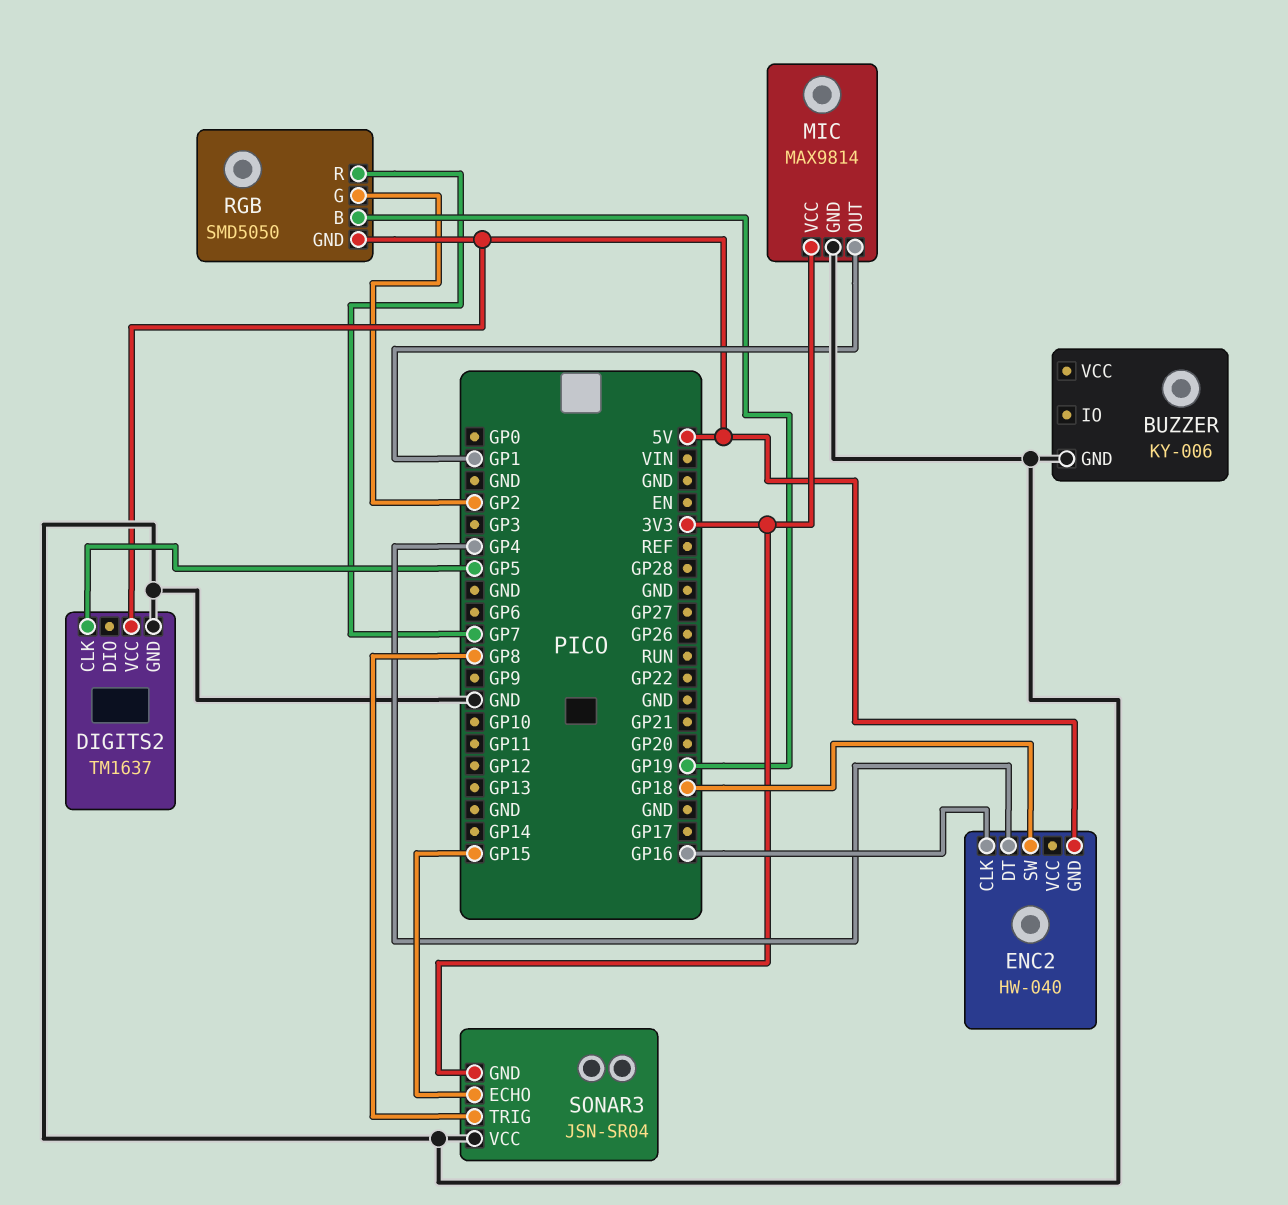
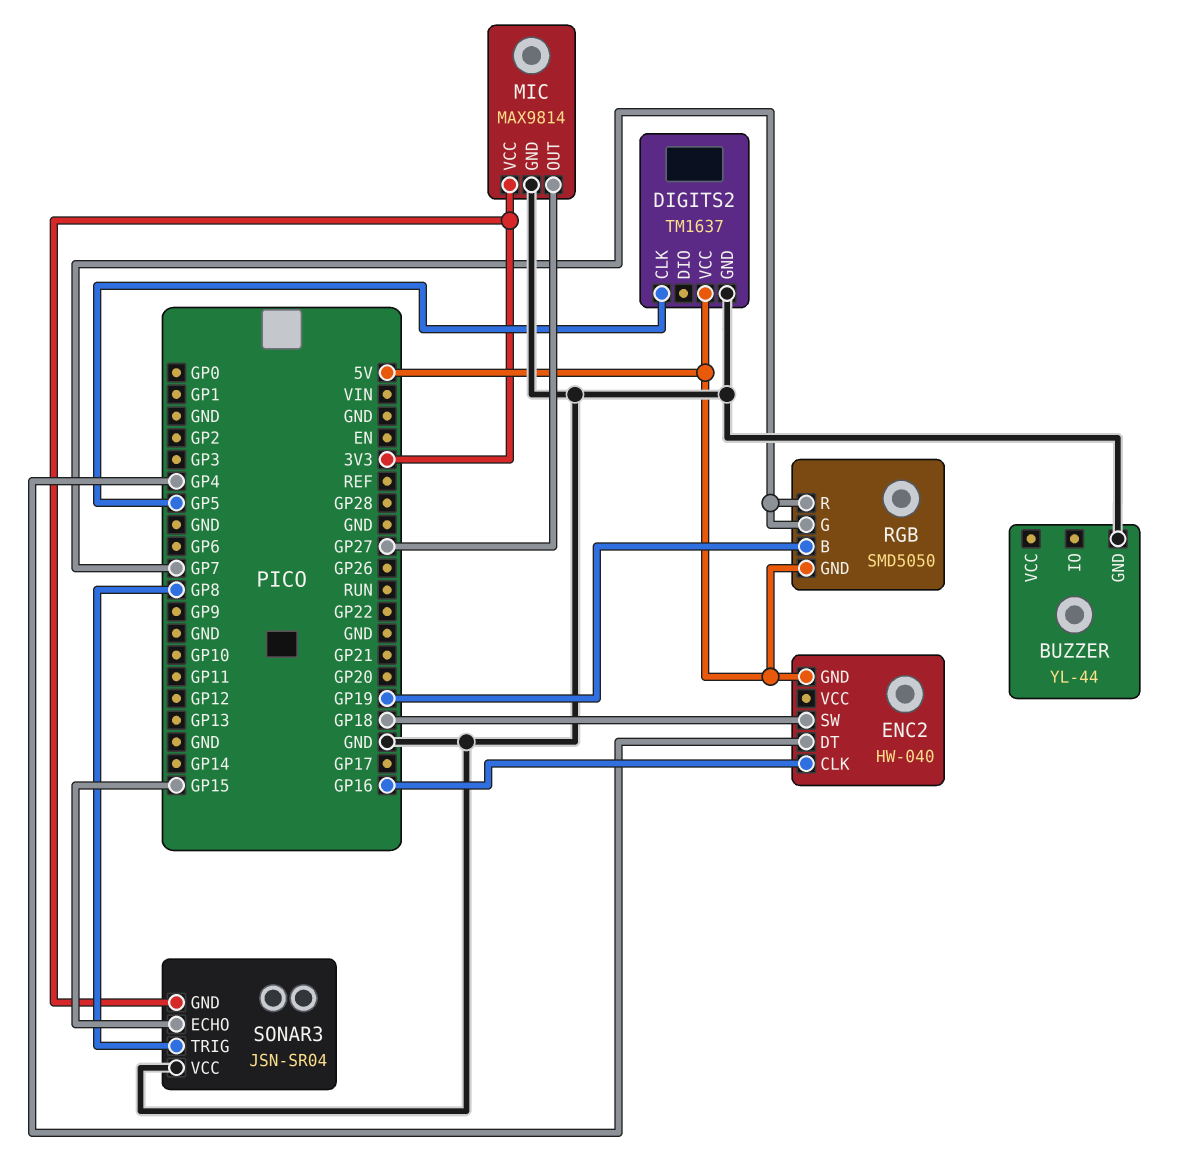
BUZZER: KY-006 -> YL-44
MIC pin OUT: GP1 -> GP27
RGB pin G: GP2 -> GP7

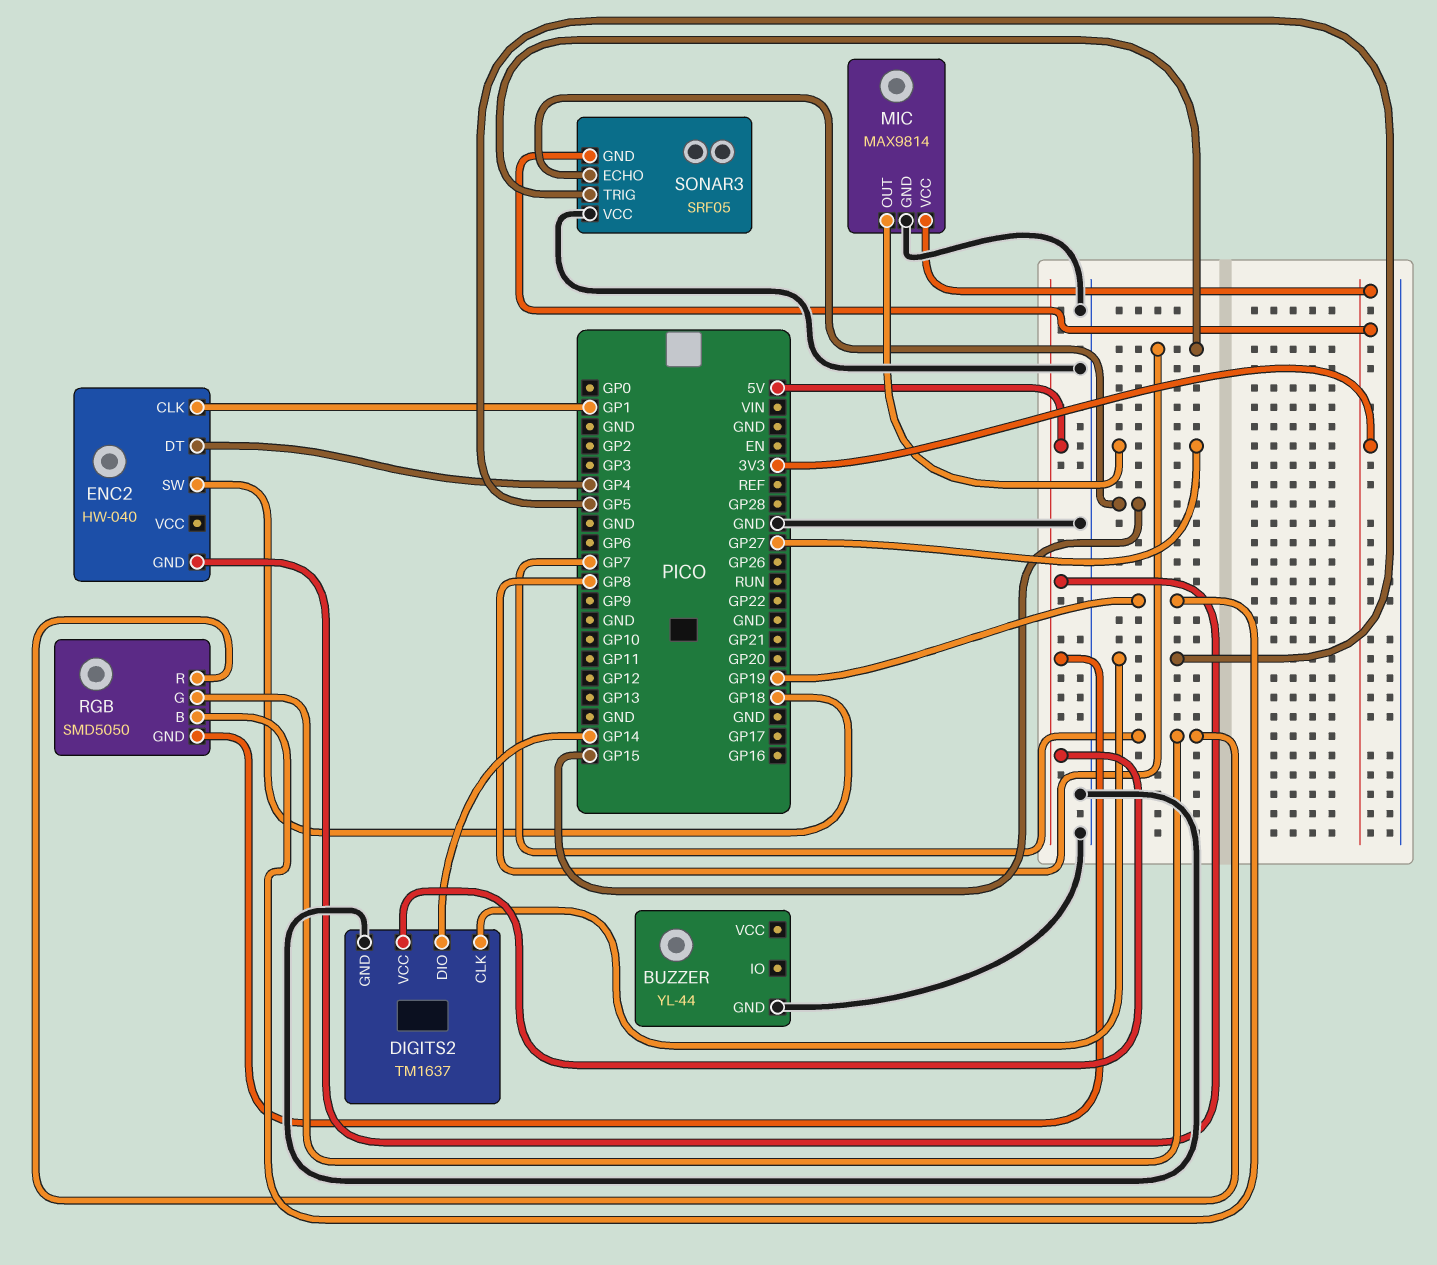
DIGITS2 pin DIO: none -> GP14
ENC2 pin CLK: GP16 -> GP1
SONAR3: JSN-SR04 -> SRF05

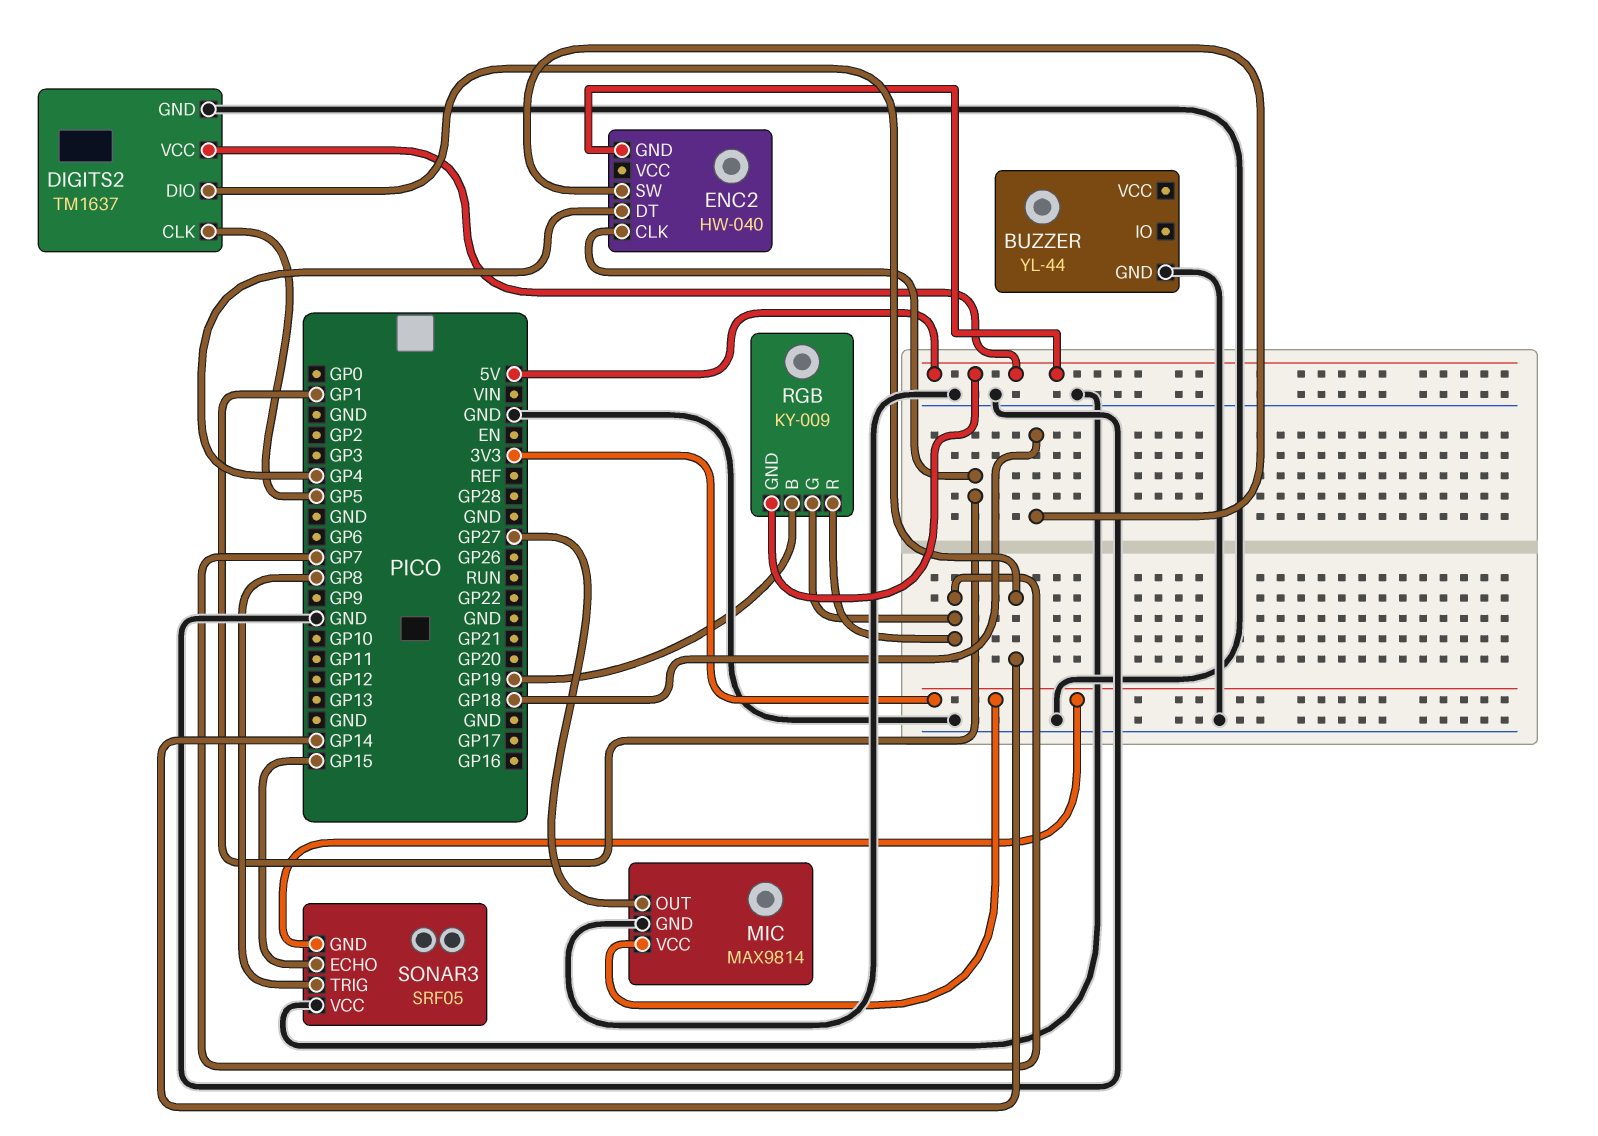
RGB: SMD5050 -> KY-009

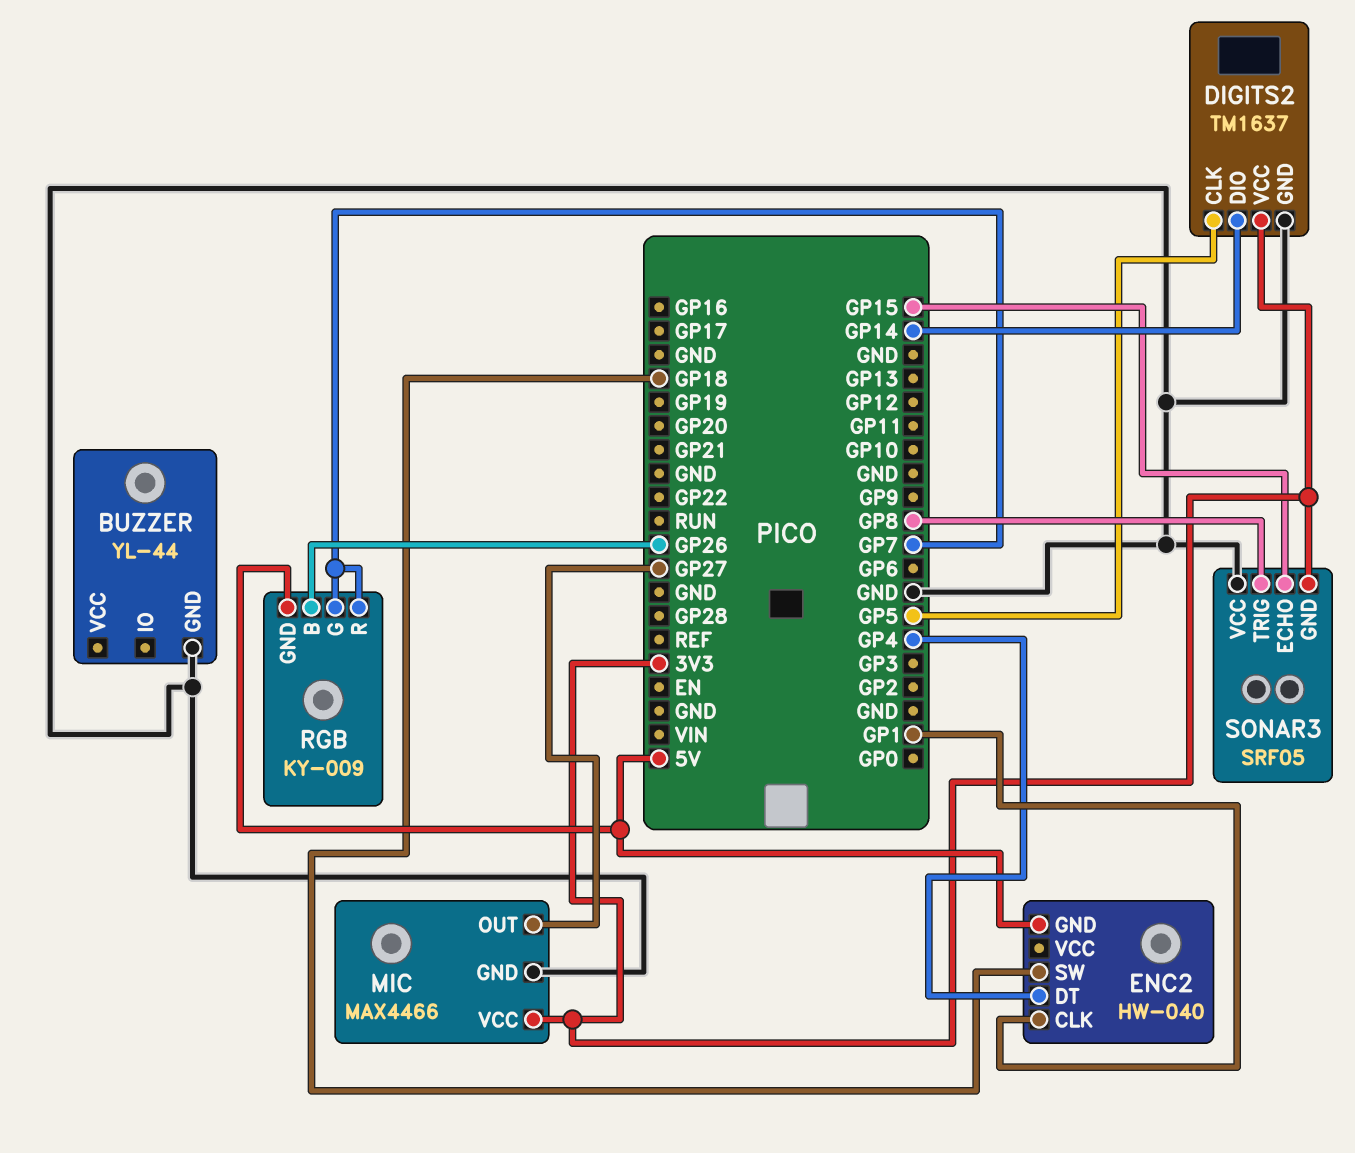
DIGITS2 pin VCC: 5V -> 3V3
MIC: MAX9814 -> MAX4466
RGB pin B: GP19 -> GP26

